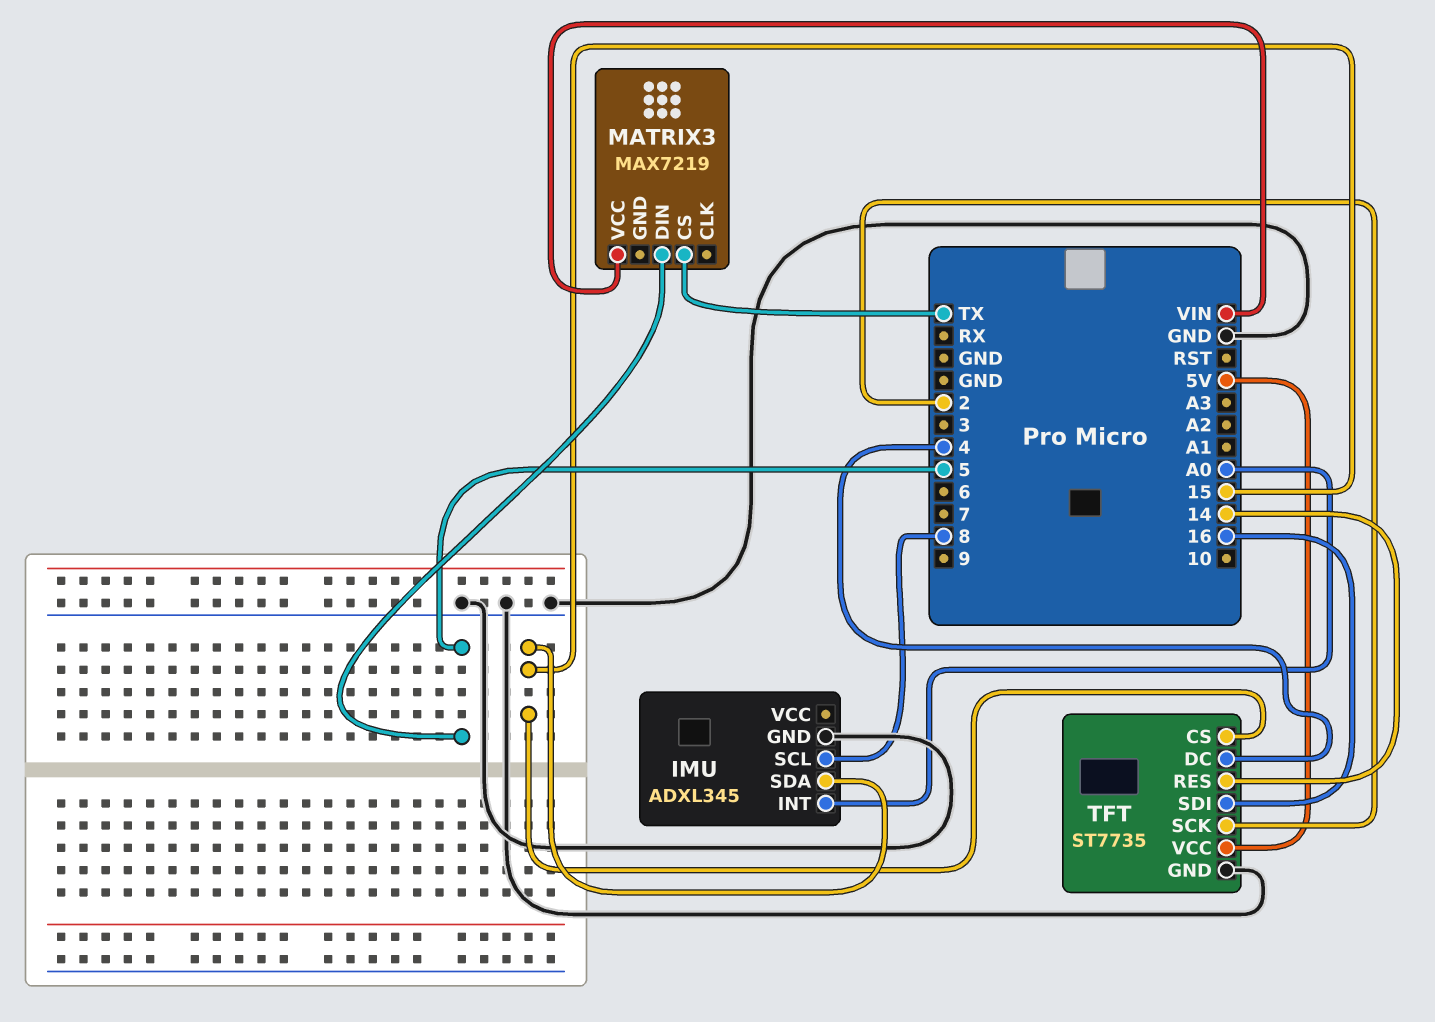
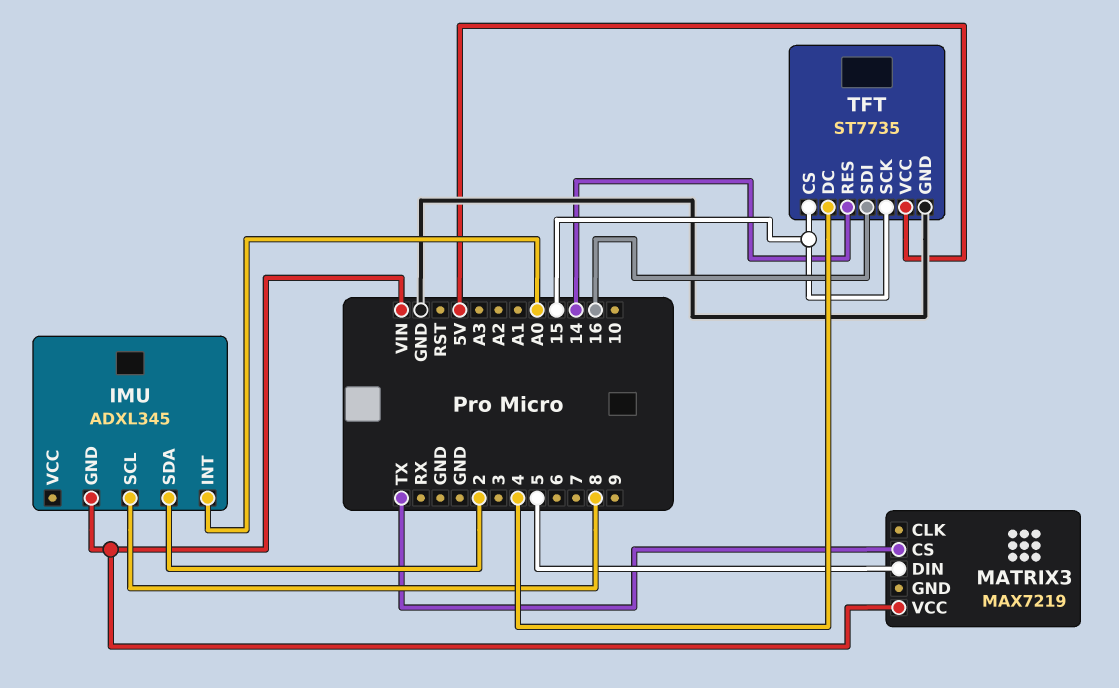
IMU pin GND: GND -> VIN
IMU pin SDA: 15 -> 2
TFT pin SCK: 2 -> 15

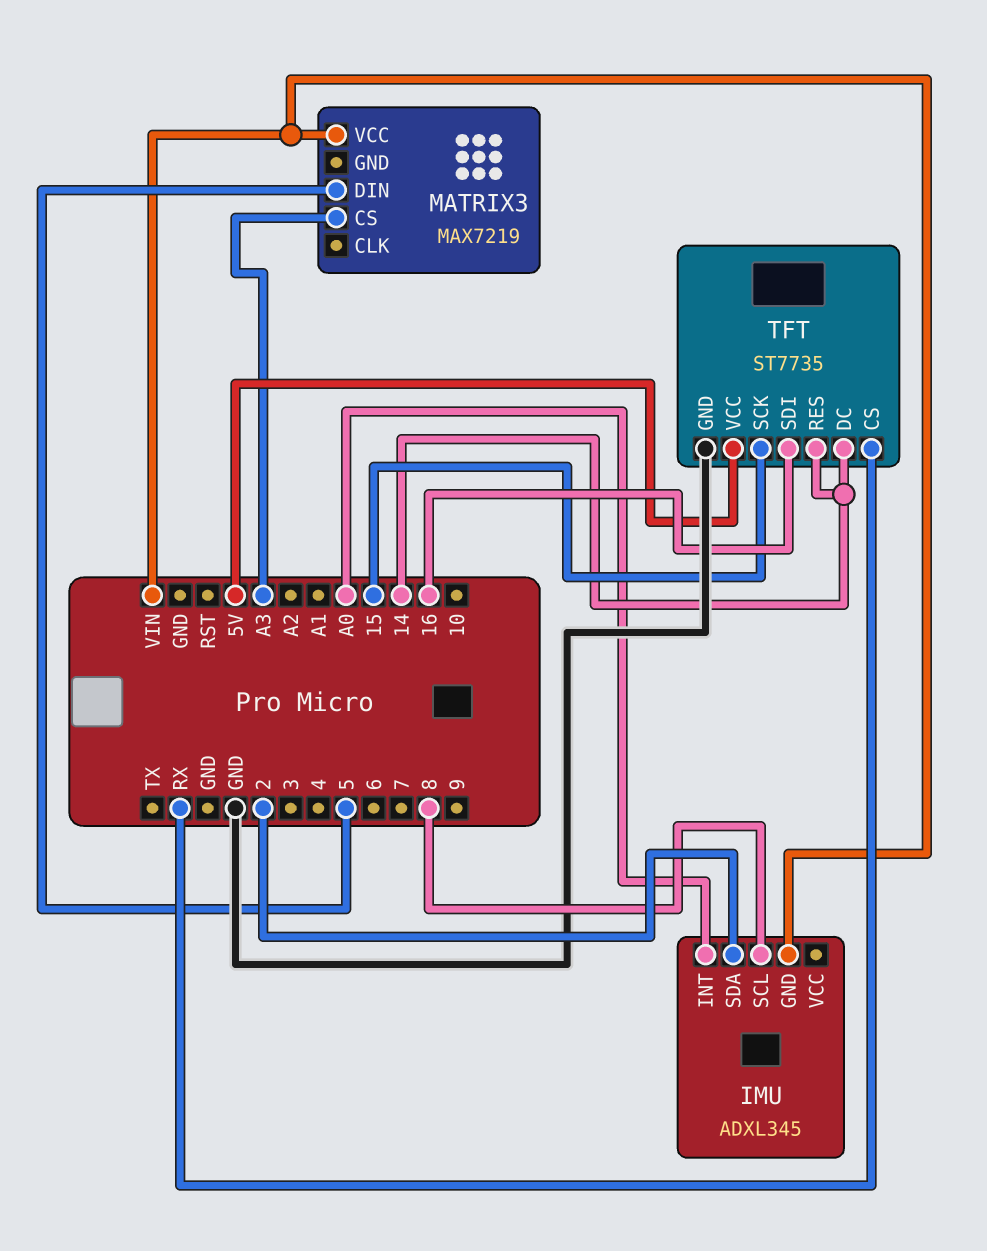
MATRIX3 pin CS: TX -> A3
TFT pin CS: 15 -> RX
TFT pin DC: 4 -> 14

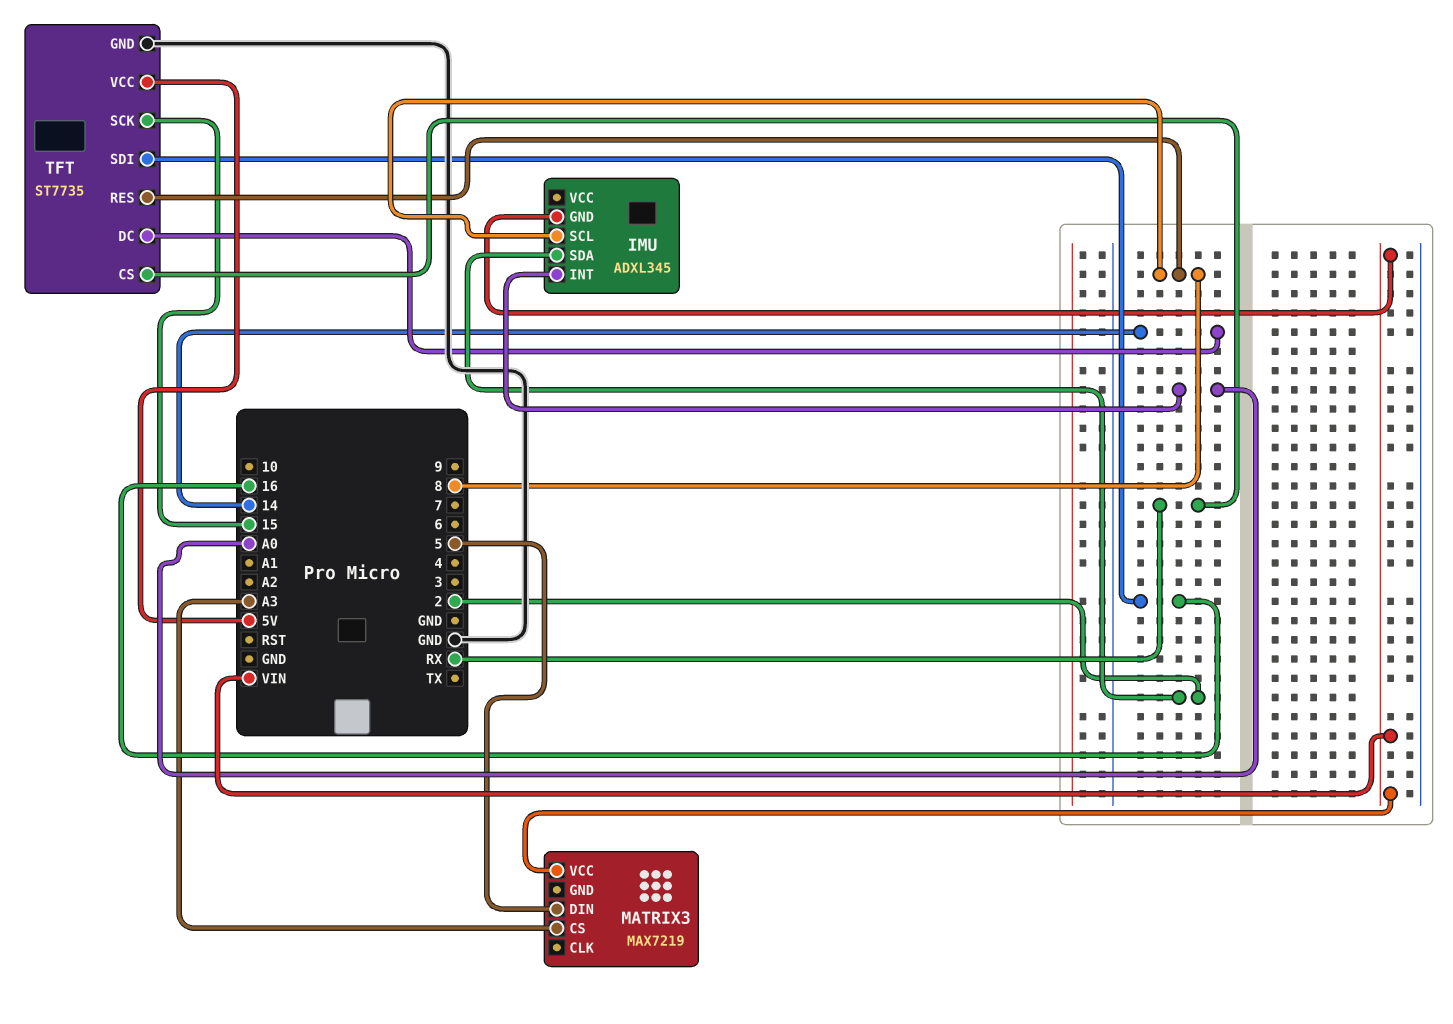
TFT pin RES: 14 -> 8

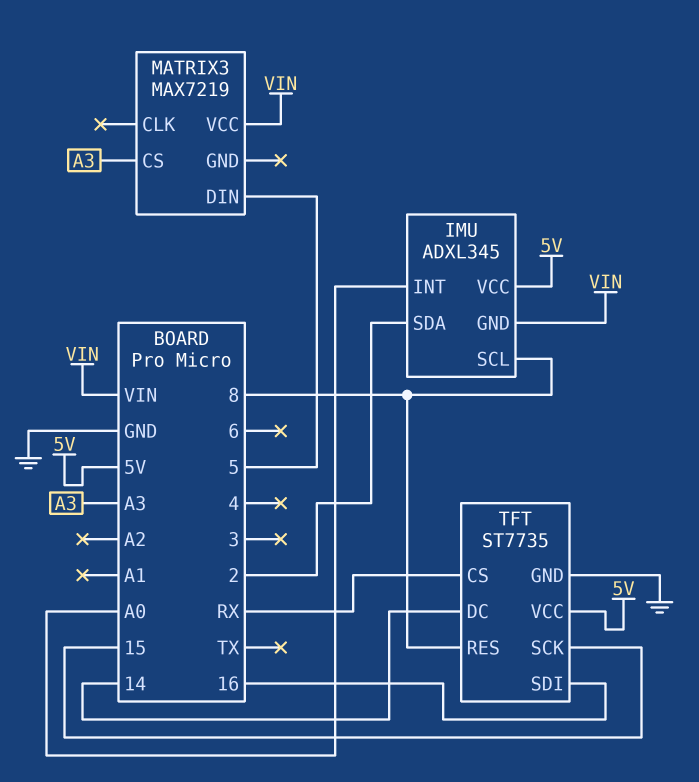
IMU pin VCC: none -> 5V

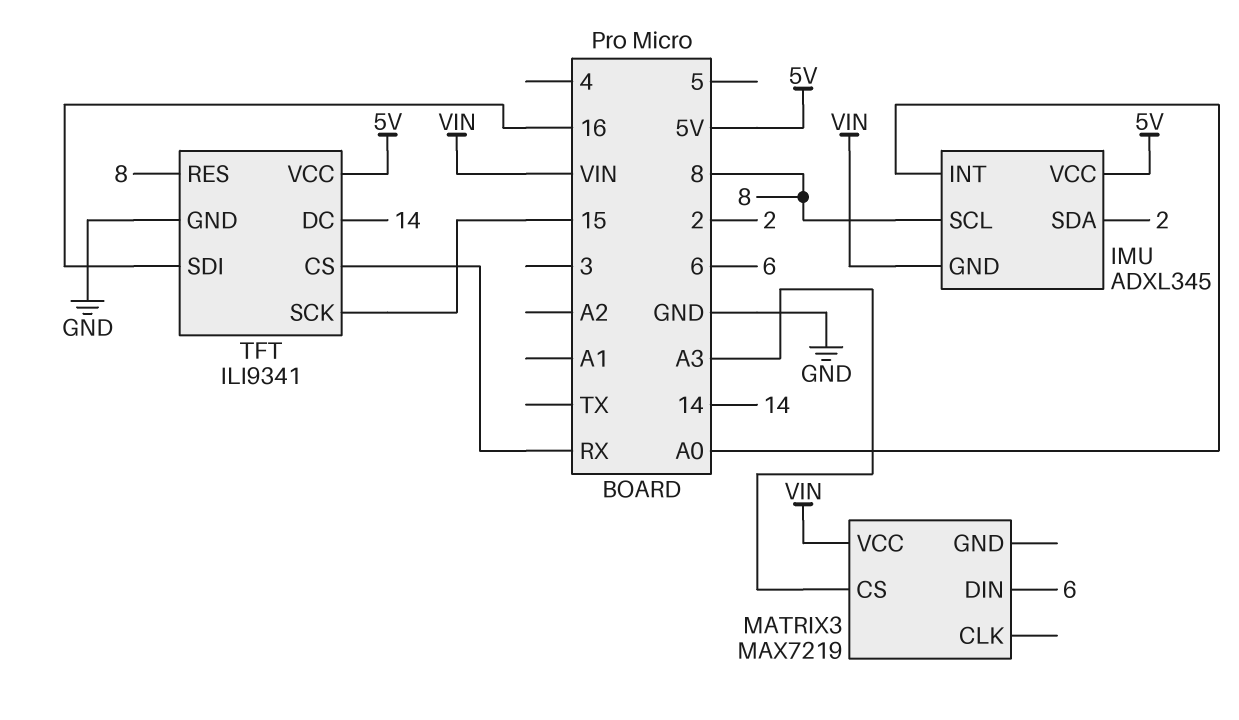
MATRIX3 pin DIN: 5 -> 6
TFT: ST7735 -> ILI9341

